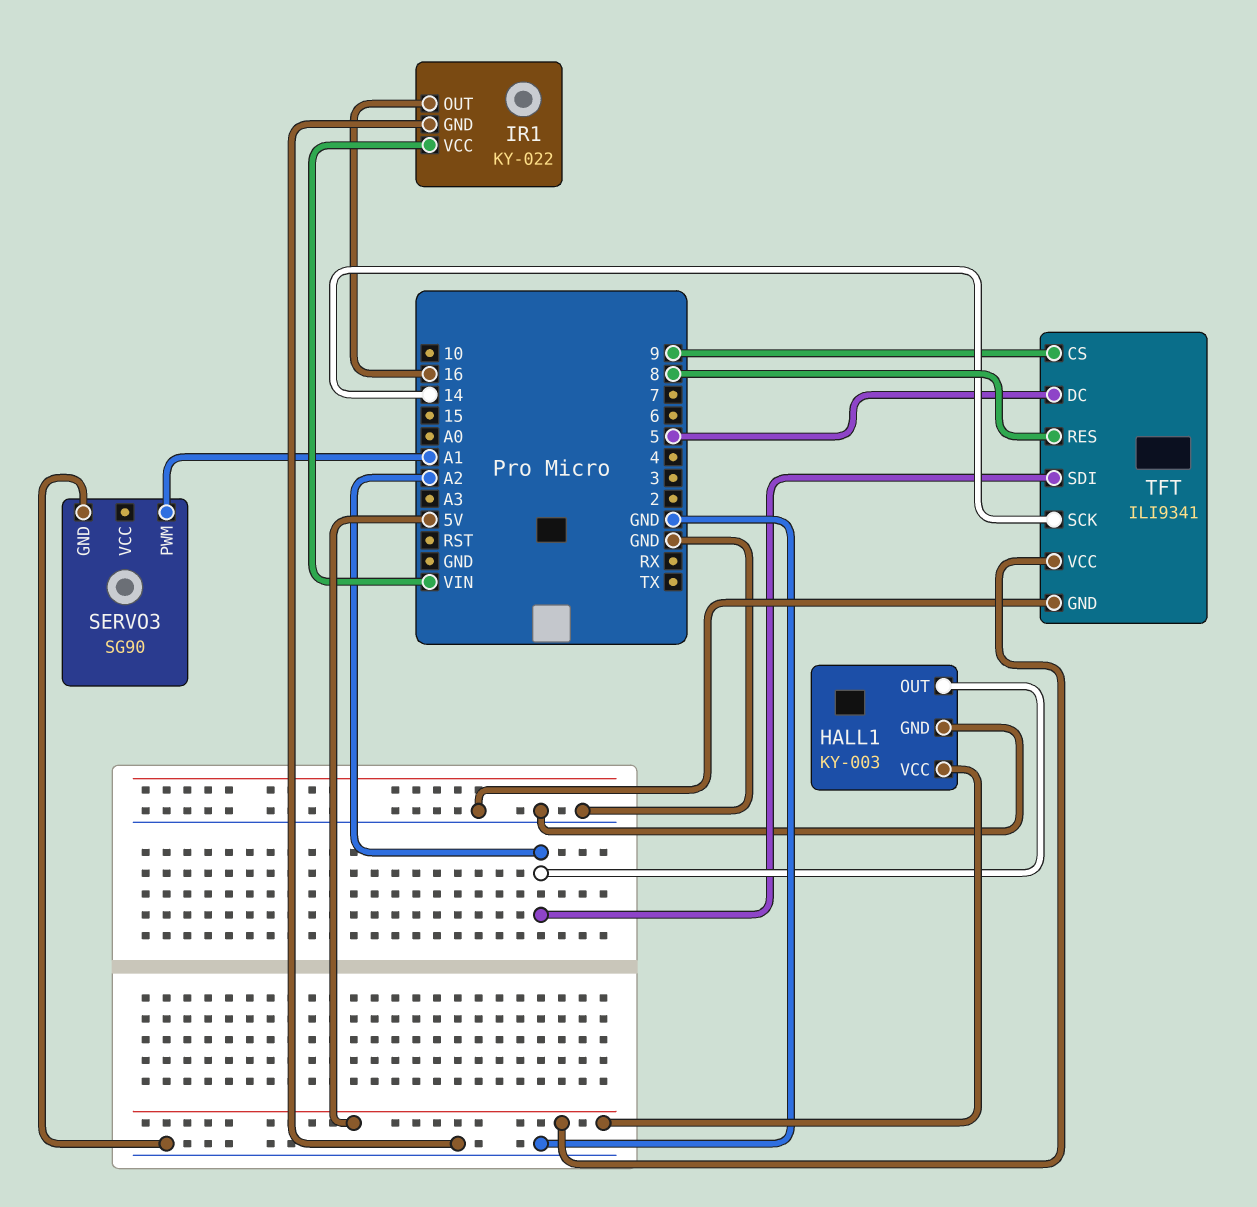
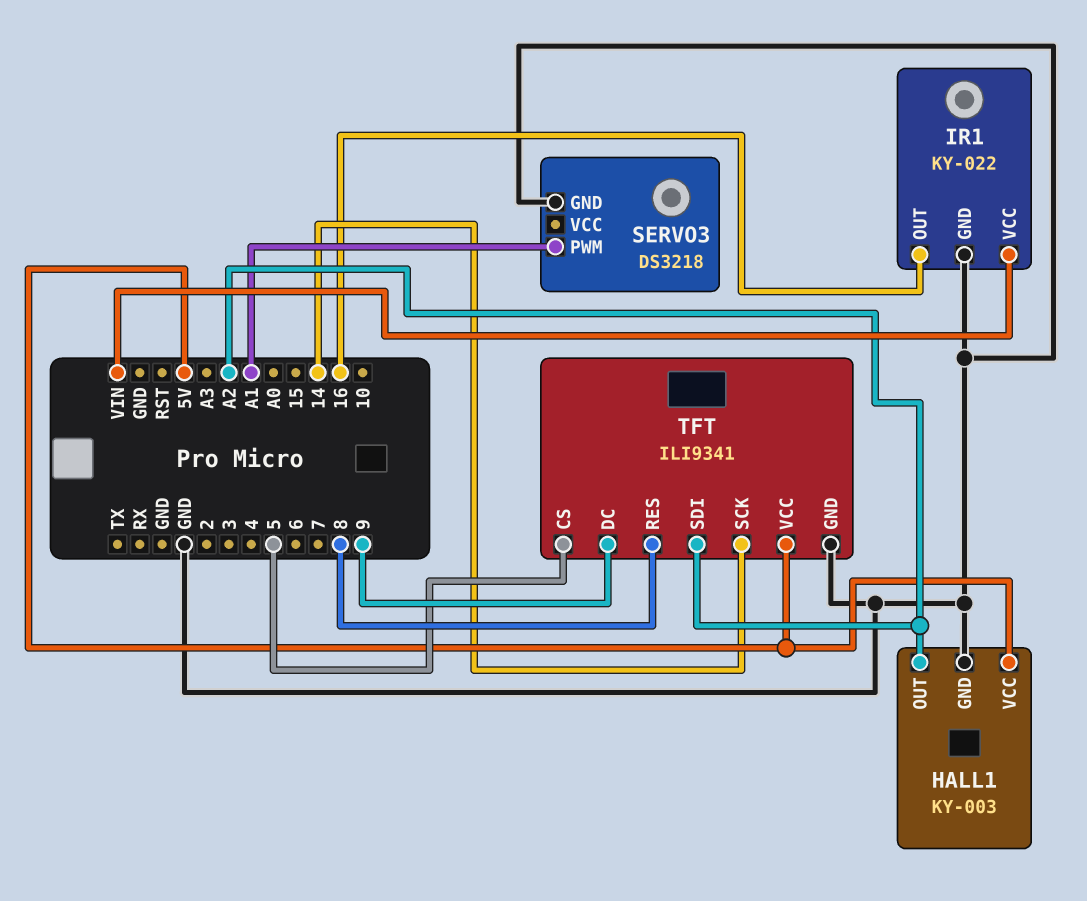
SERVO3: SG90 -> DS3218
TFT pin CS: 9 -> 5
TFT pin DC: 5 -> 9

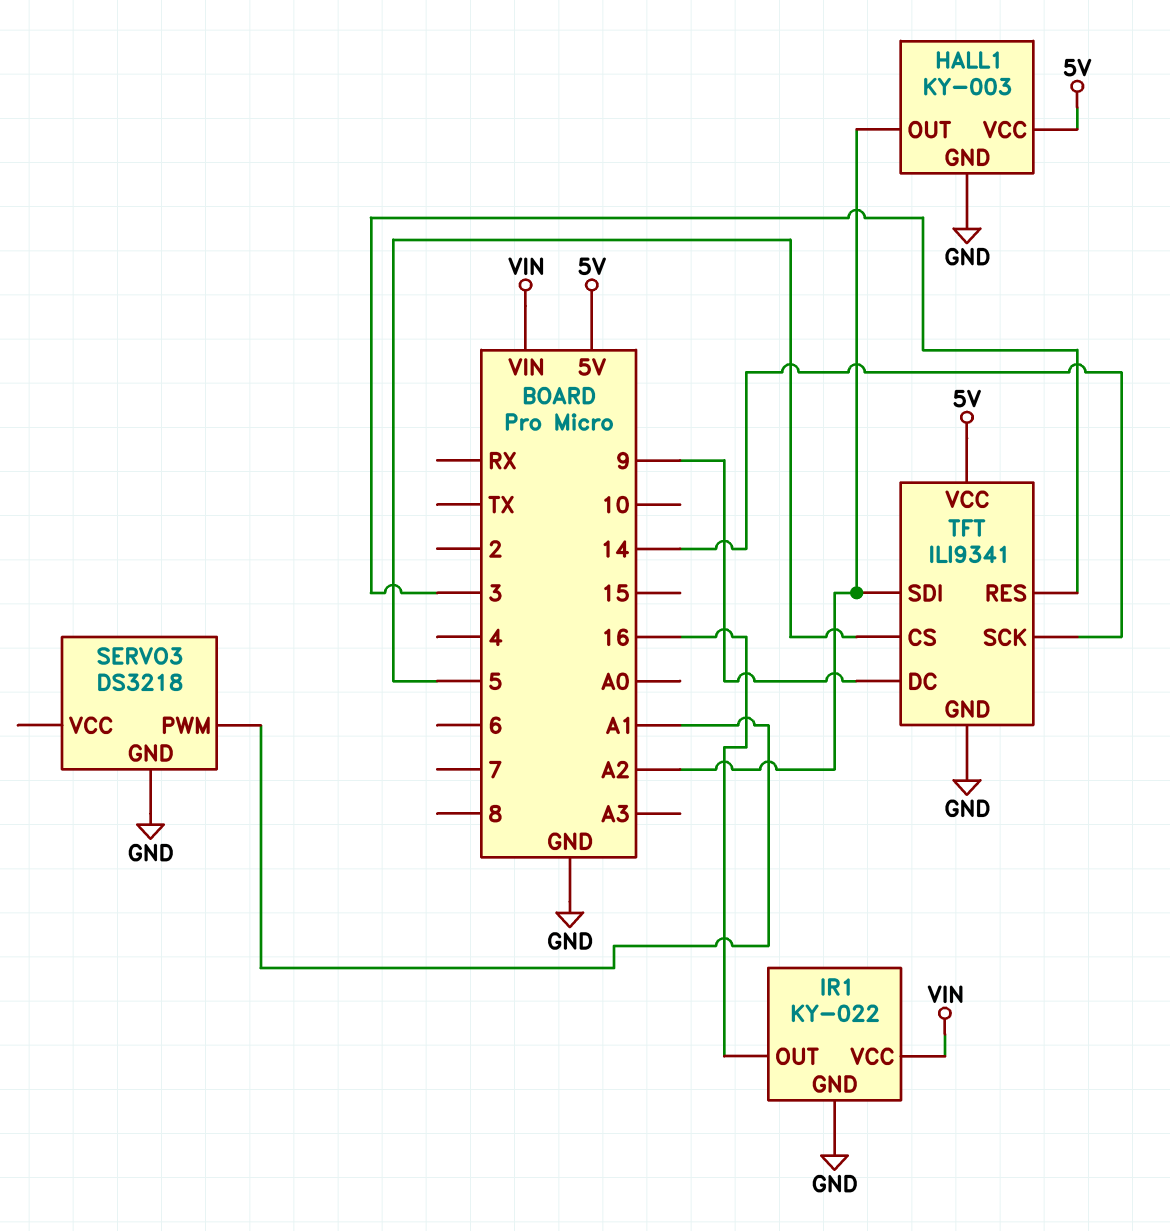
TFT pin RES: 8 -> 3

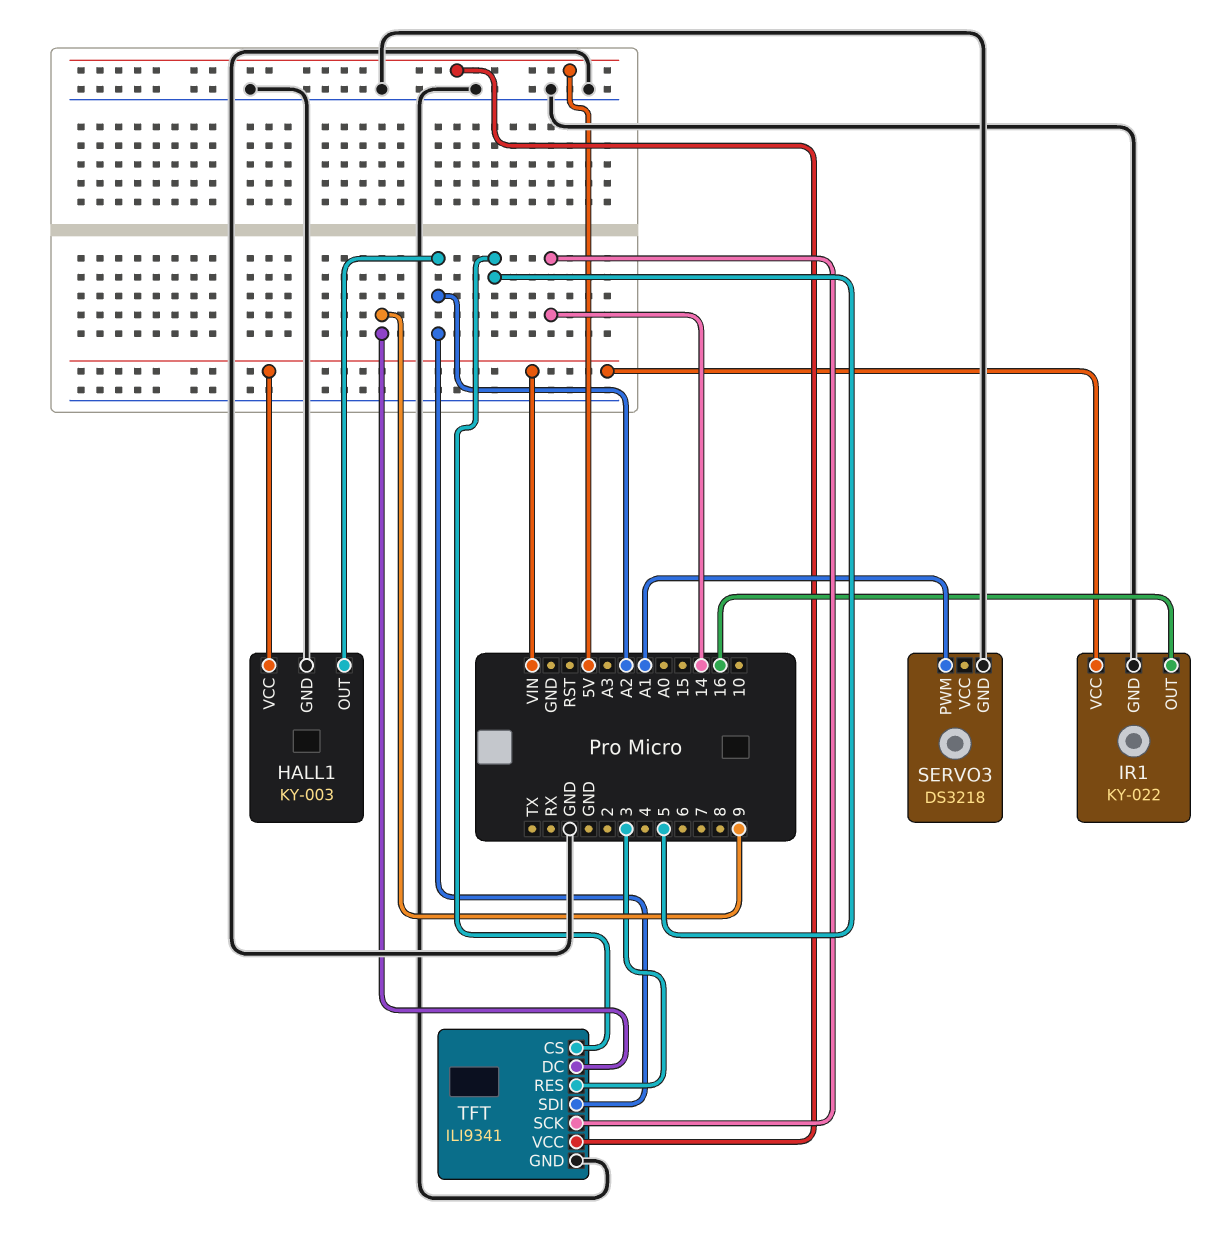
HALL1 pin VCC: 5V -> VIN

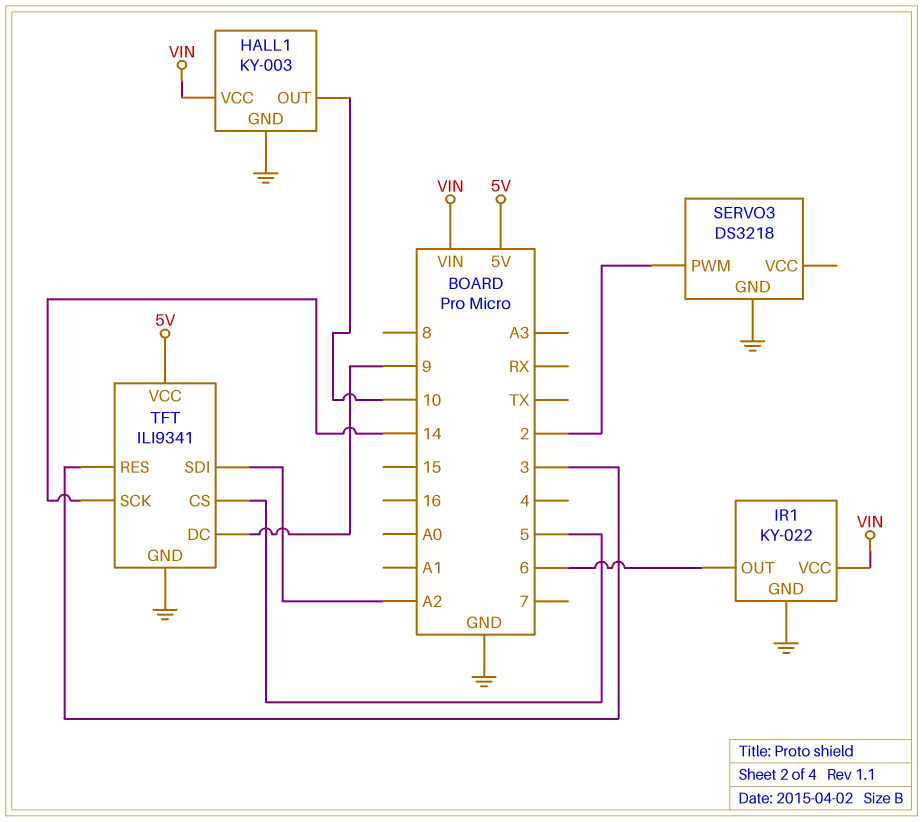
HALL1 pin OUT: A2 -> 10
IR1 pin OUT: 16 -> 6
SERVO3 pin PWM: A1 -> 2

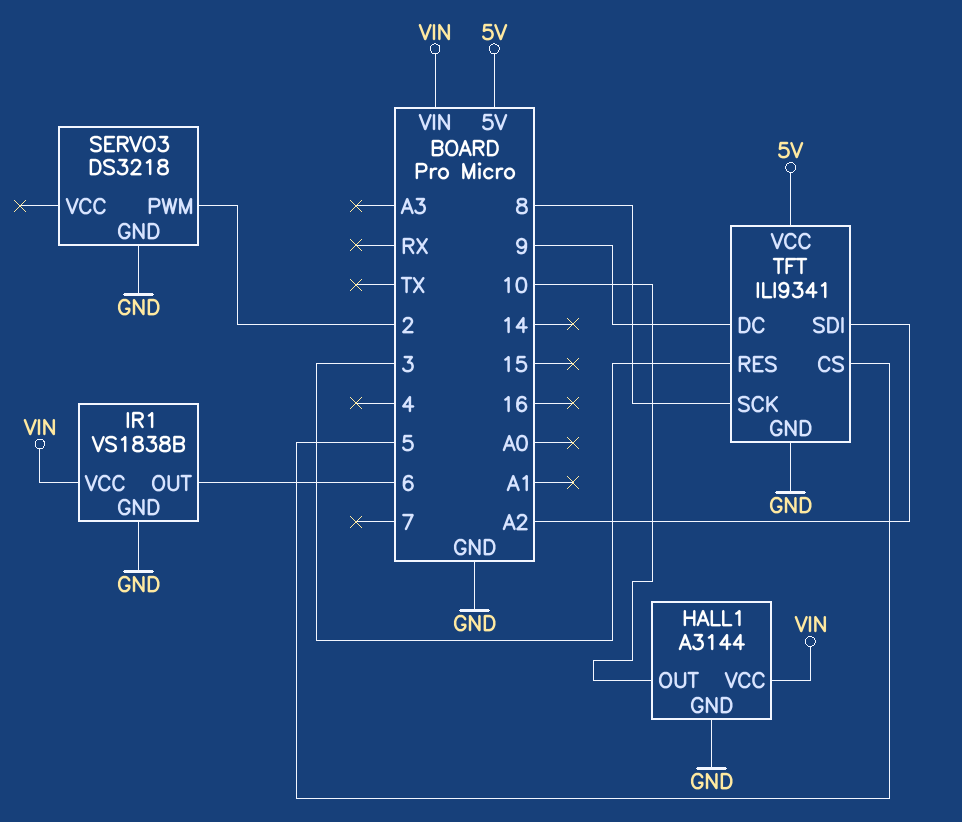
HALL1: KY-003 -> A3144
IR1: KY-022 -> VS1838B
TFT pin SCK: 14 -> 8

